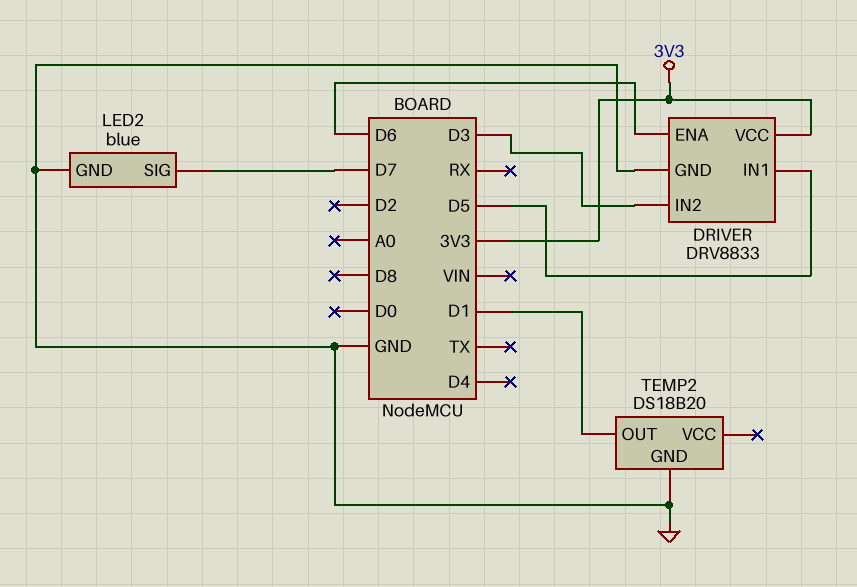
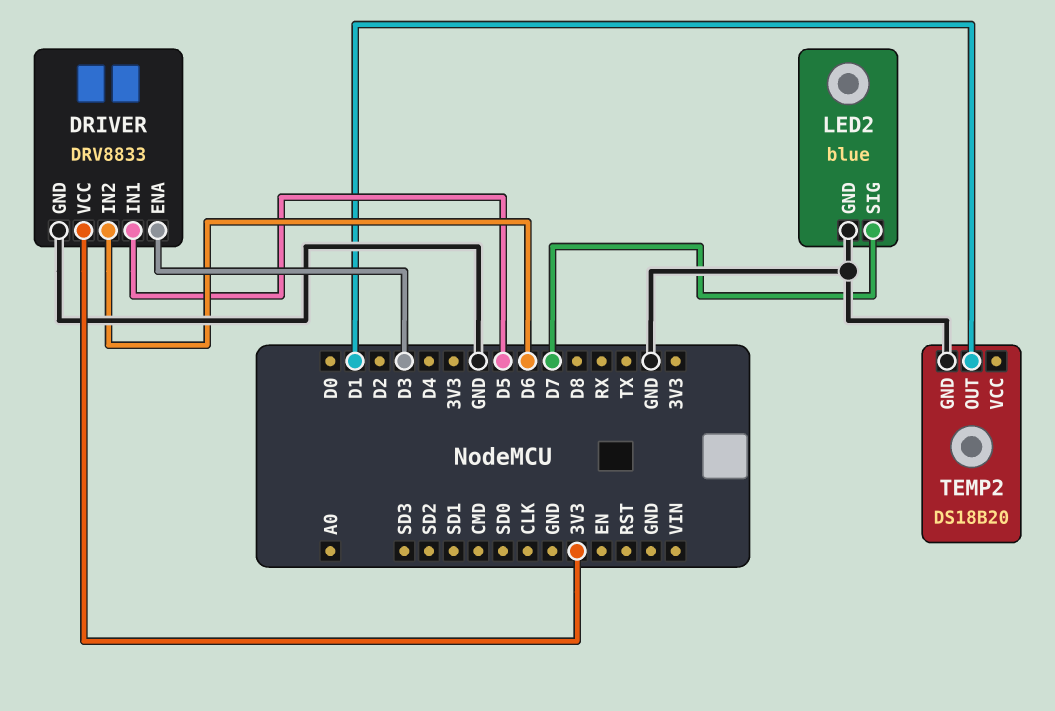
DRIVER pin ENA: D6 -> D3
DRIVER pin IN2: D3 -> D6

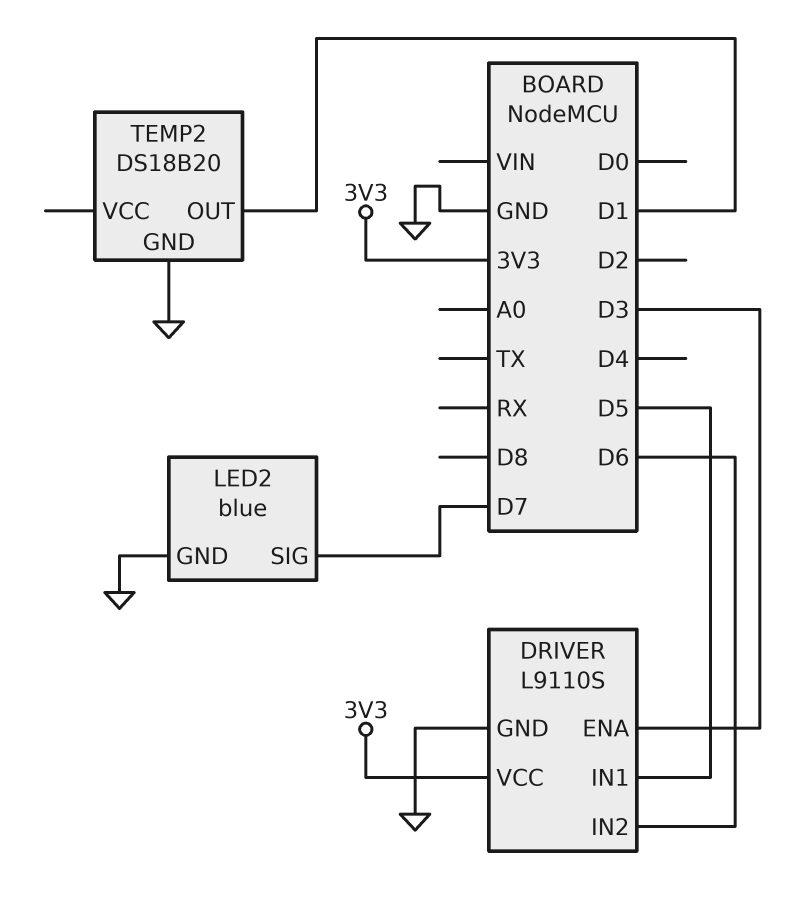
DRIVER: DRV8833 -> L9110S

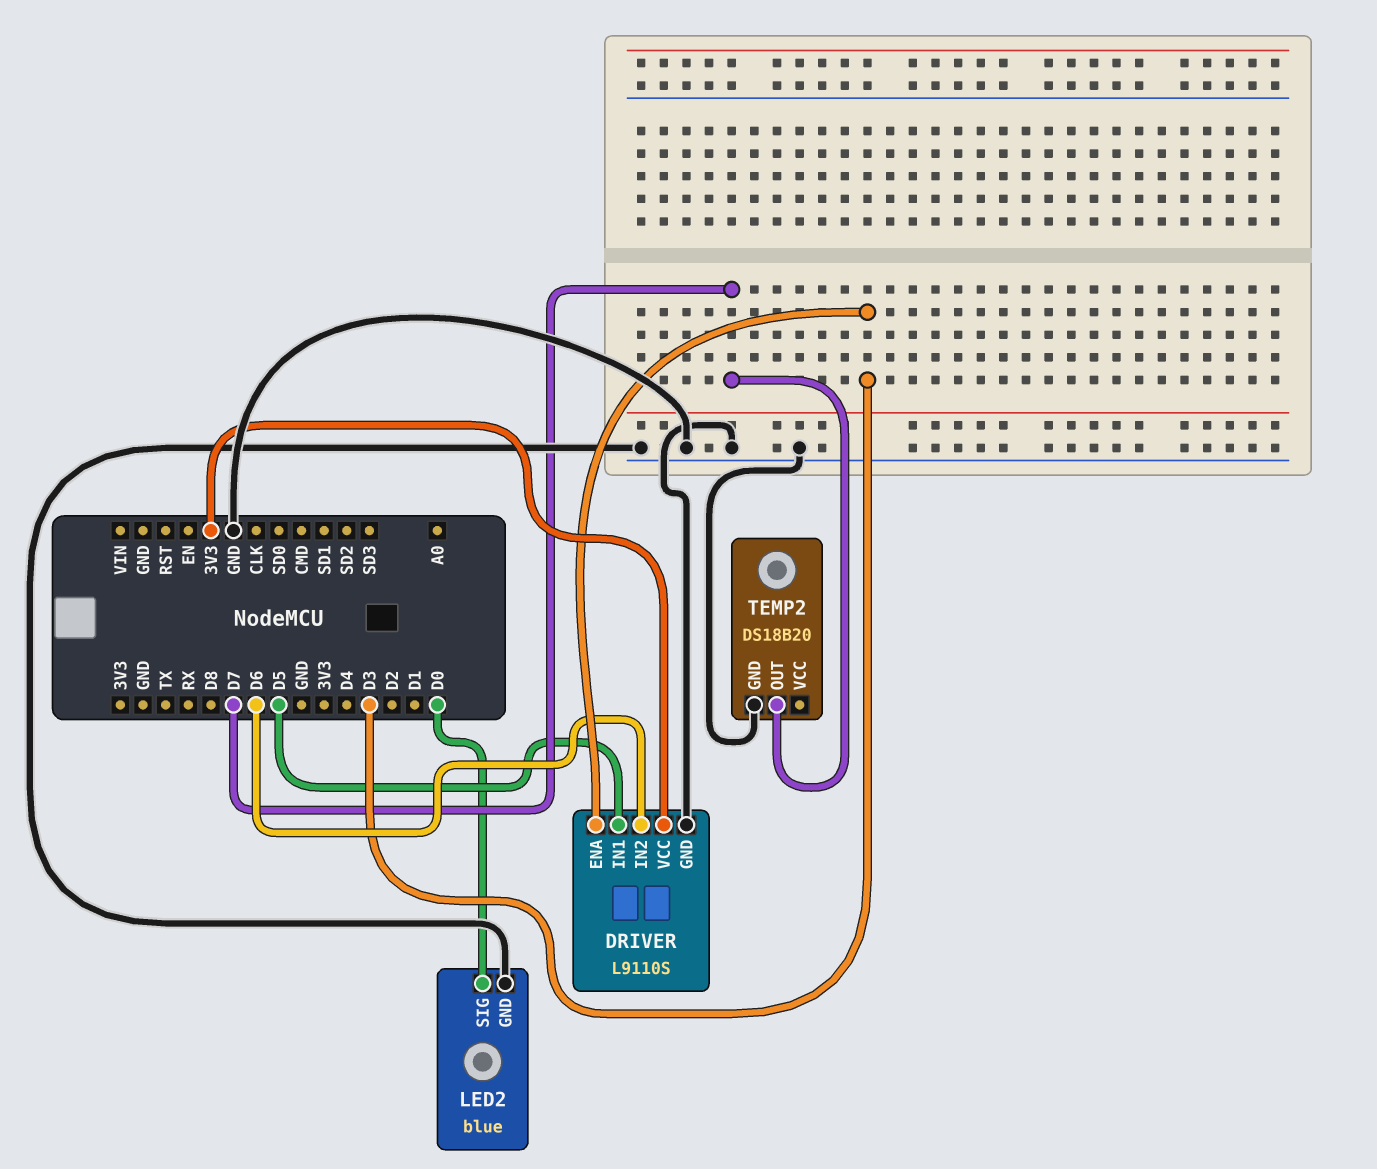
LED2 pin SIG: D7 -> D0
TEMP2 pin OUT: D1 -> D7

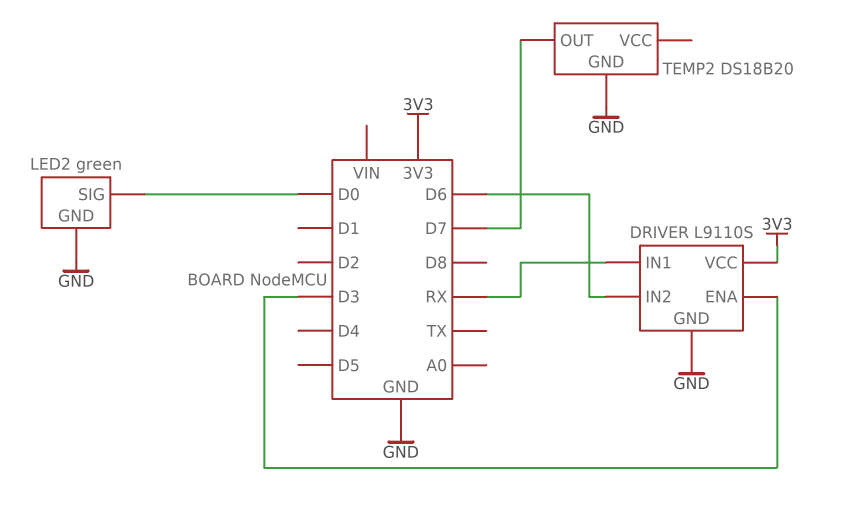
DRIVER pin IN1: D5 -> RX
LED2: blue -> green

